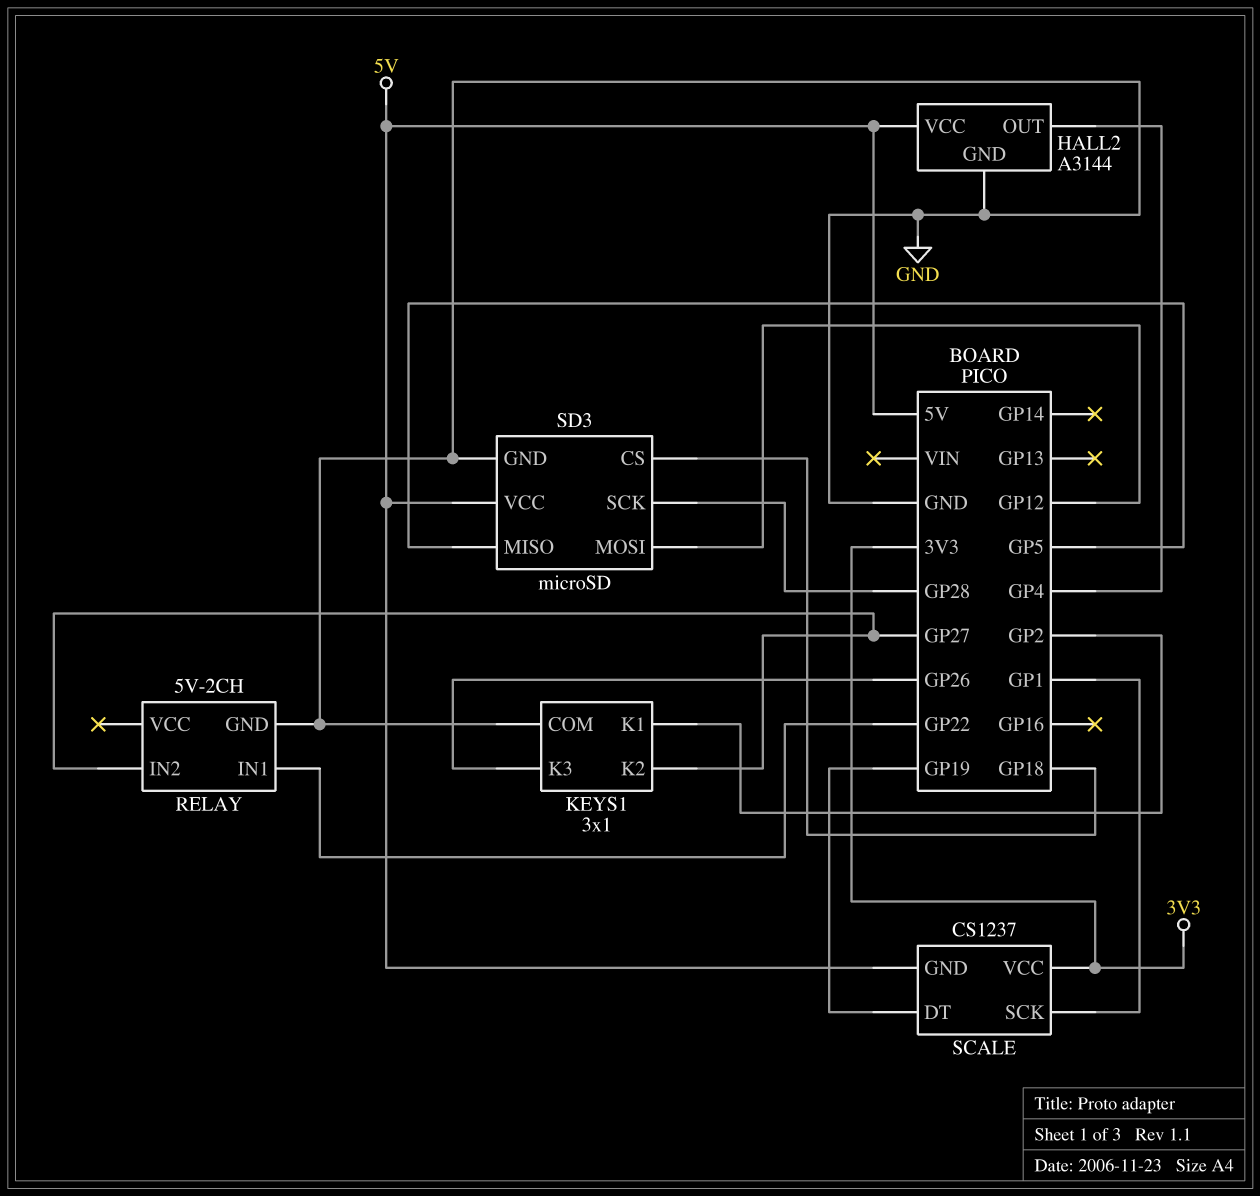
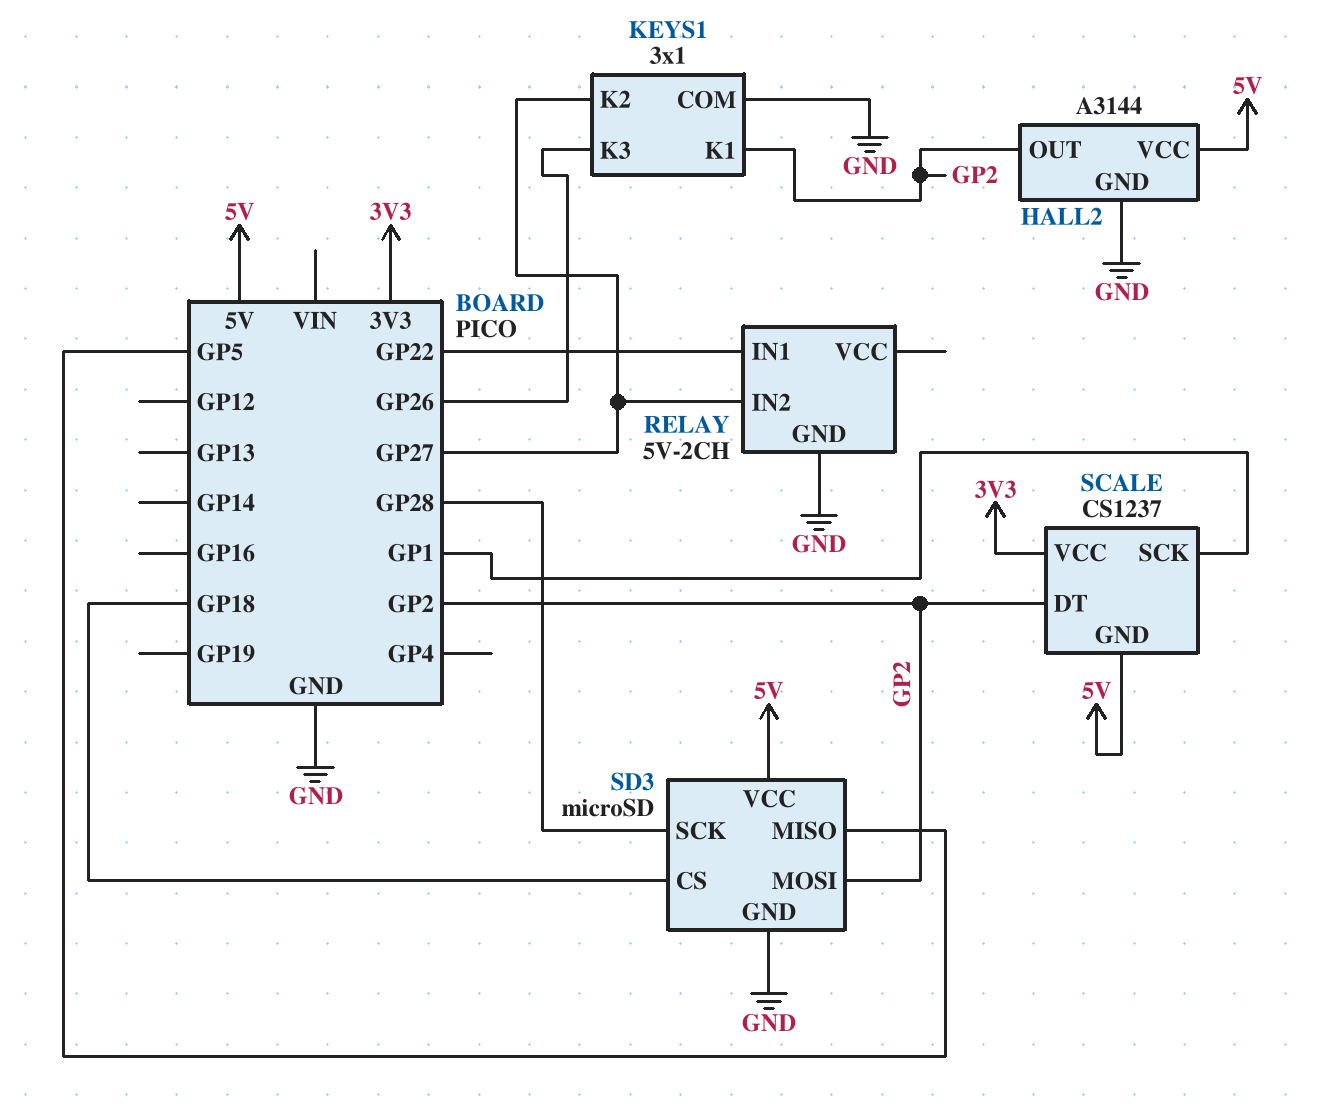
HALL2 pin OUT: GP4 -> GP2
SCALE pin DT: GP19 -> GP2
SD3 pin MOSI: GP12 -> GP2

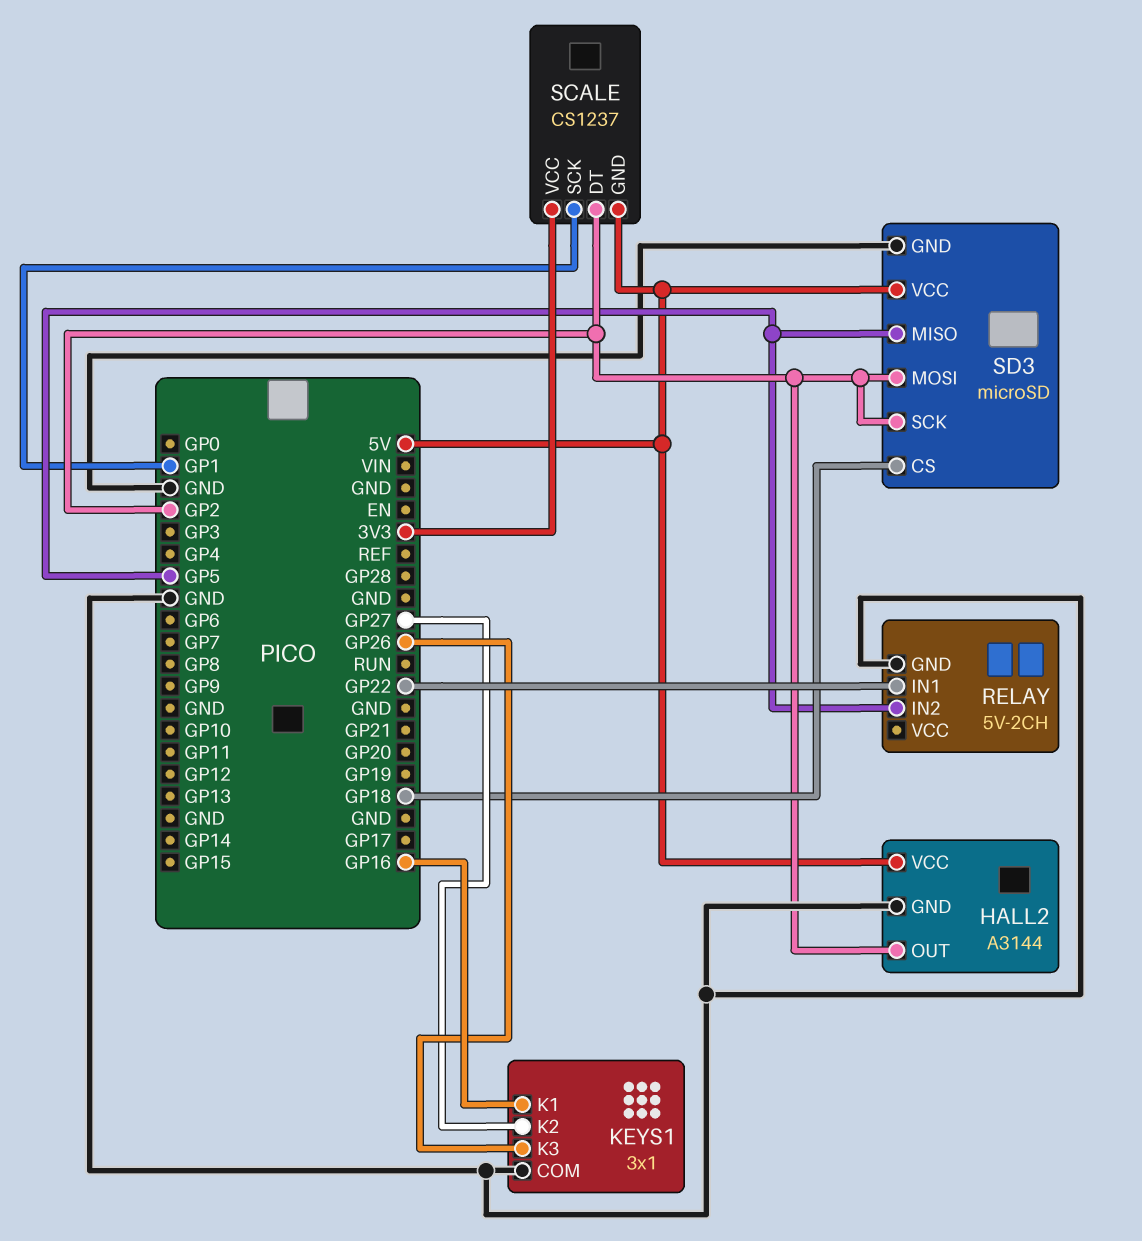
KEYS1 pin K1: GP2 -> GP16
RELAY pin IN2: GP27 -> GP5
SD3 pin SCK: GP28 -> GP2

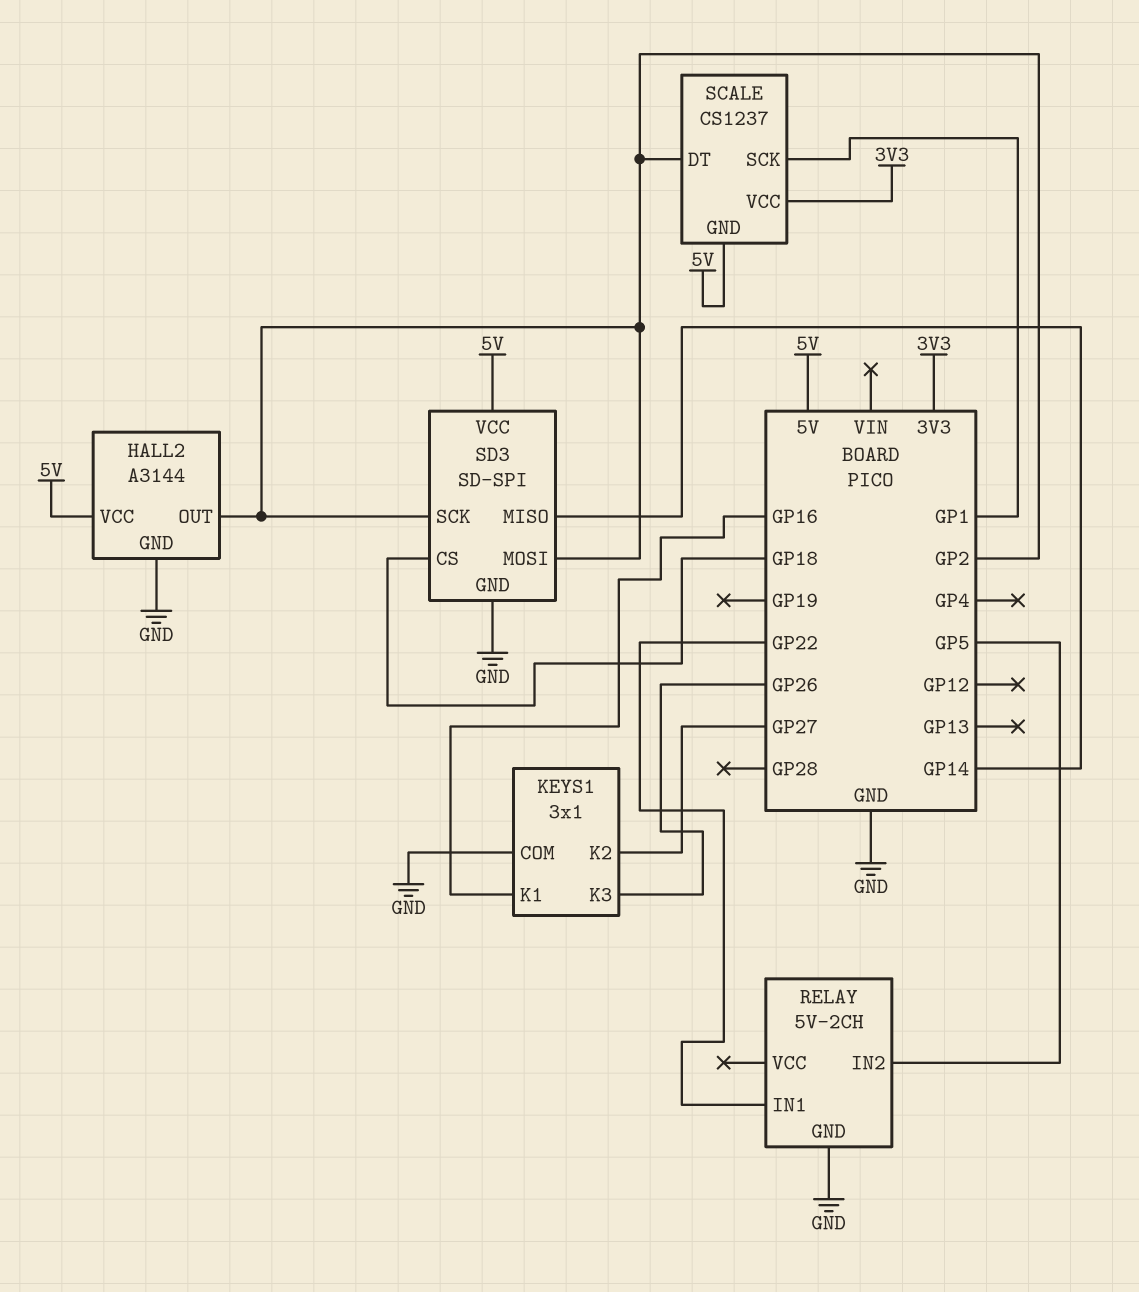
SD3: microSD -> SD-SPI
SD3 pin MISO: GP5 -> GP14

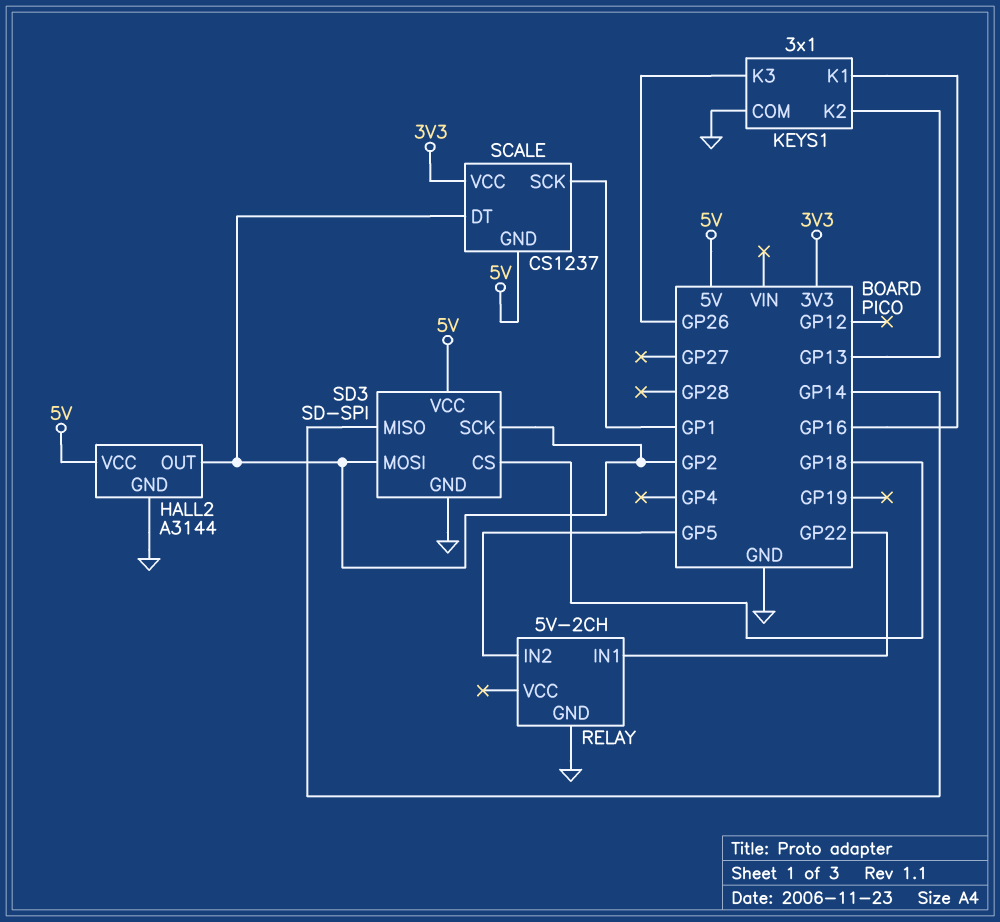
KEYS1 pin K2: GP27 -> GP13

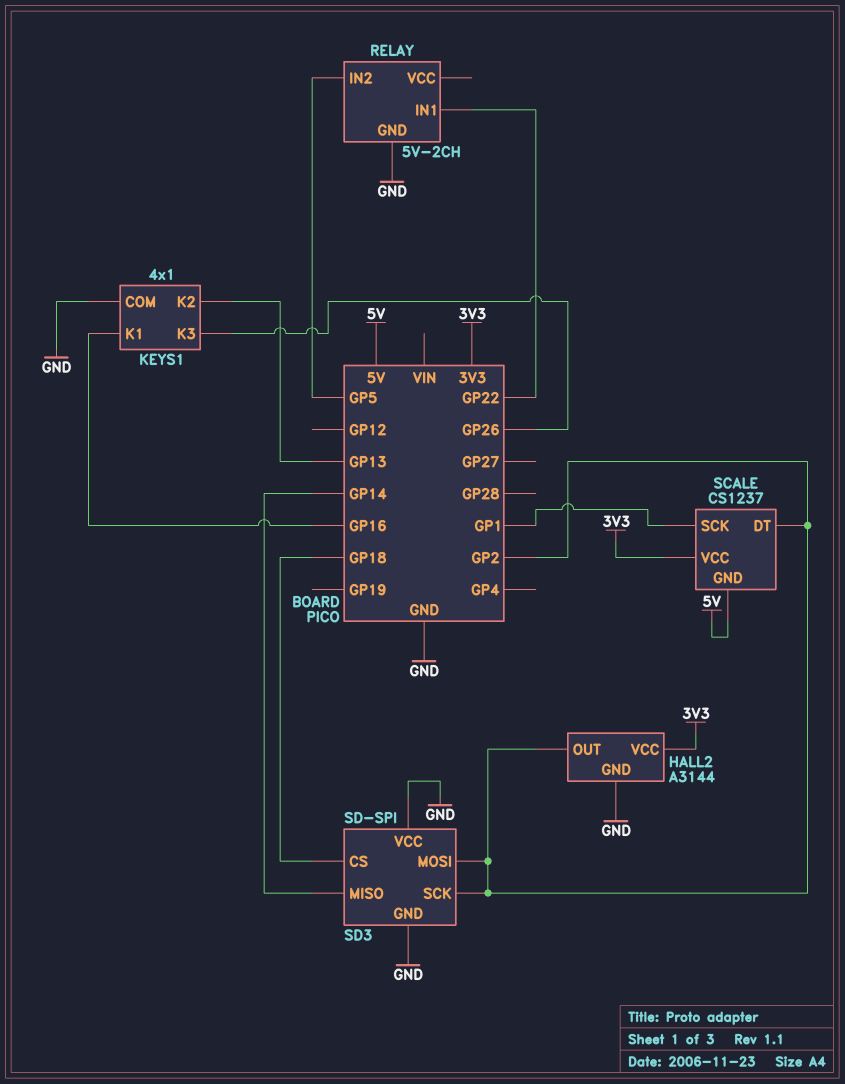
HALL2 pin VCC: 5V -> 3V3
KEYS1: 3x1 -> 4x1
SD3 pin VCC: 5V -> GND

